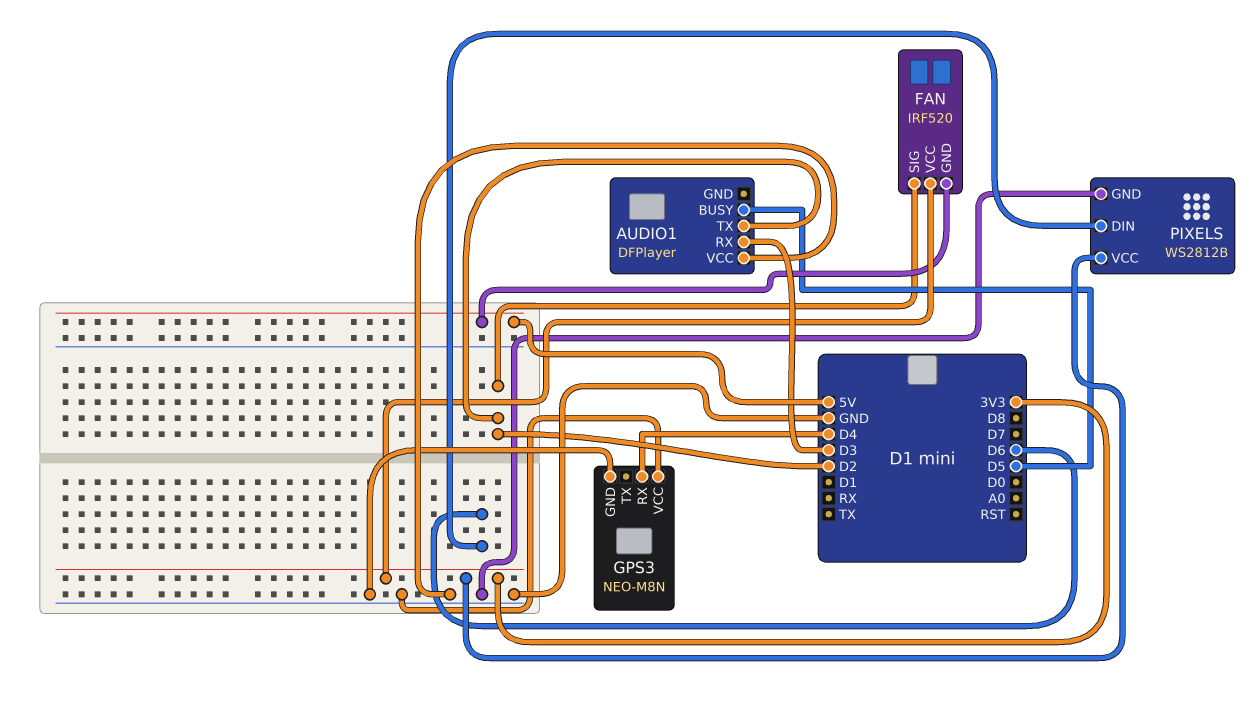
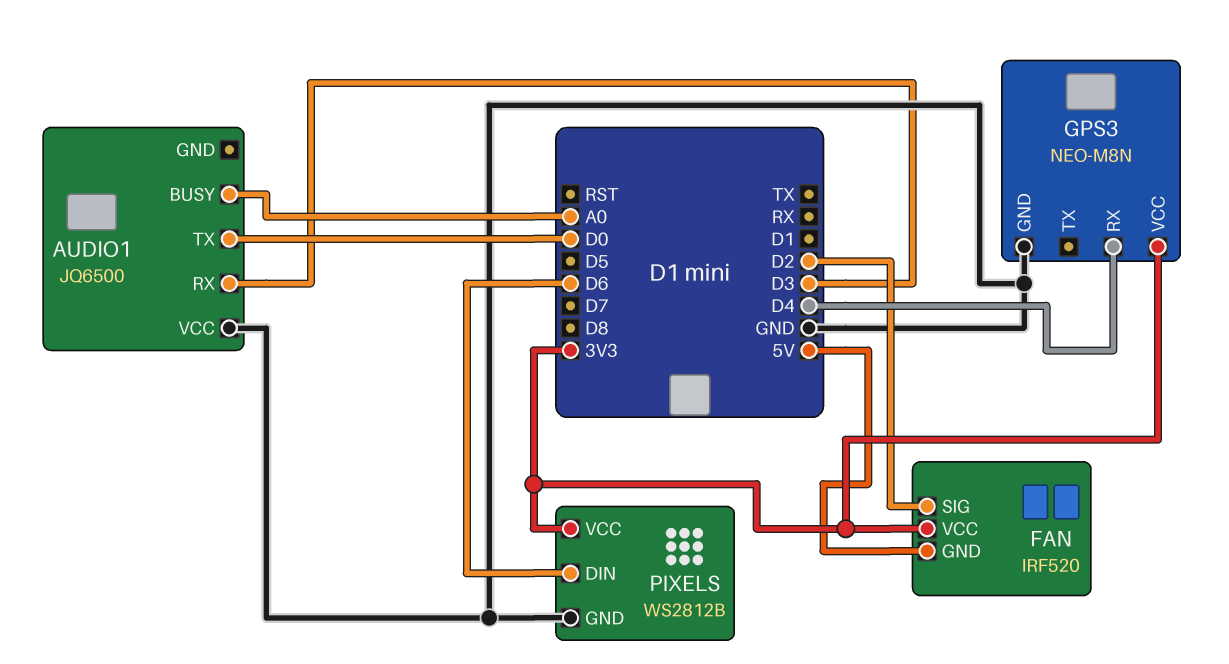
AUDIO1: DFPlayer -> JQ6500
AUDIO1 pin BUSY: D5 -> A0
AUDIO1 pin TX: D2 -> D0
GPS3 pin VCC: GND -> 3V3

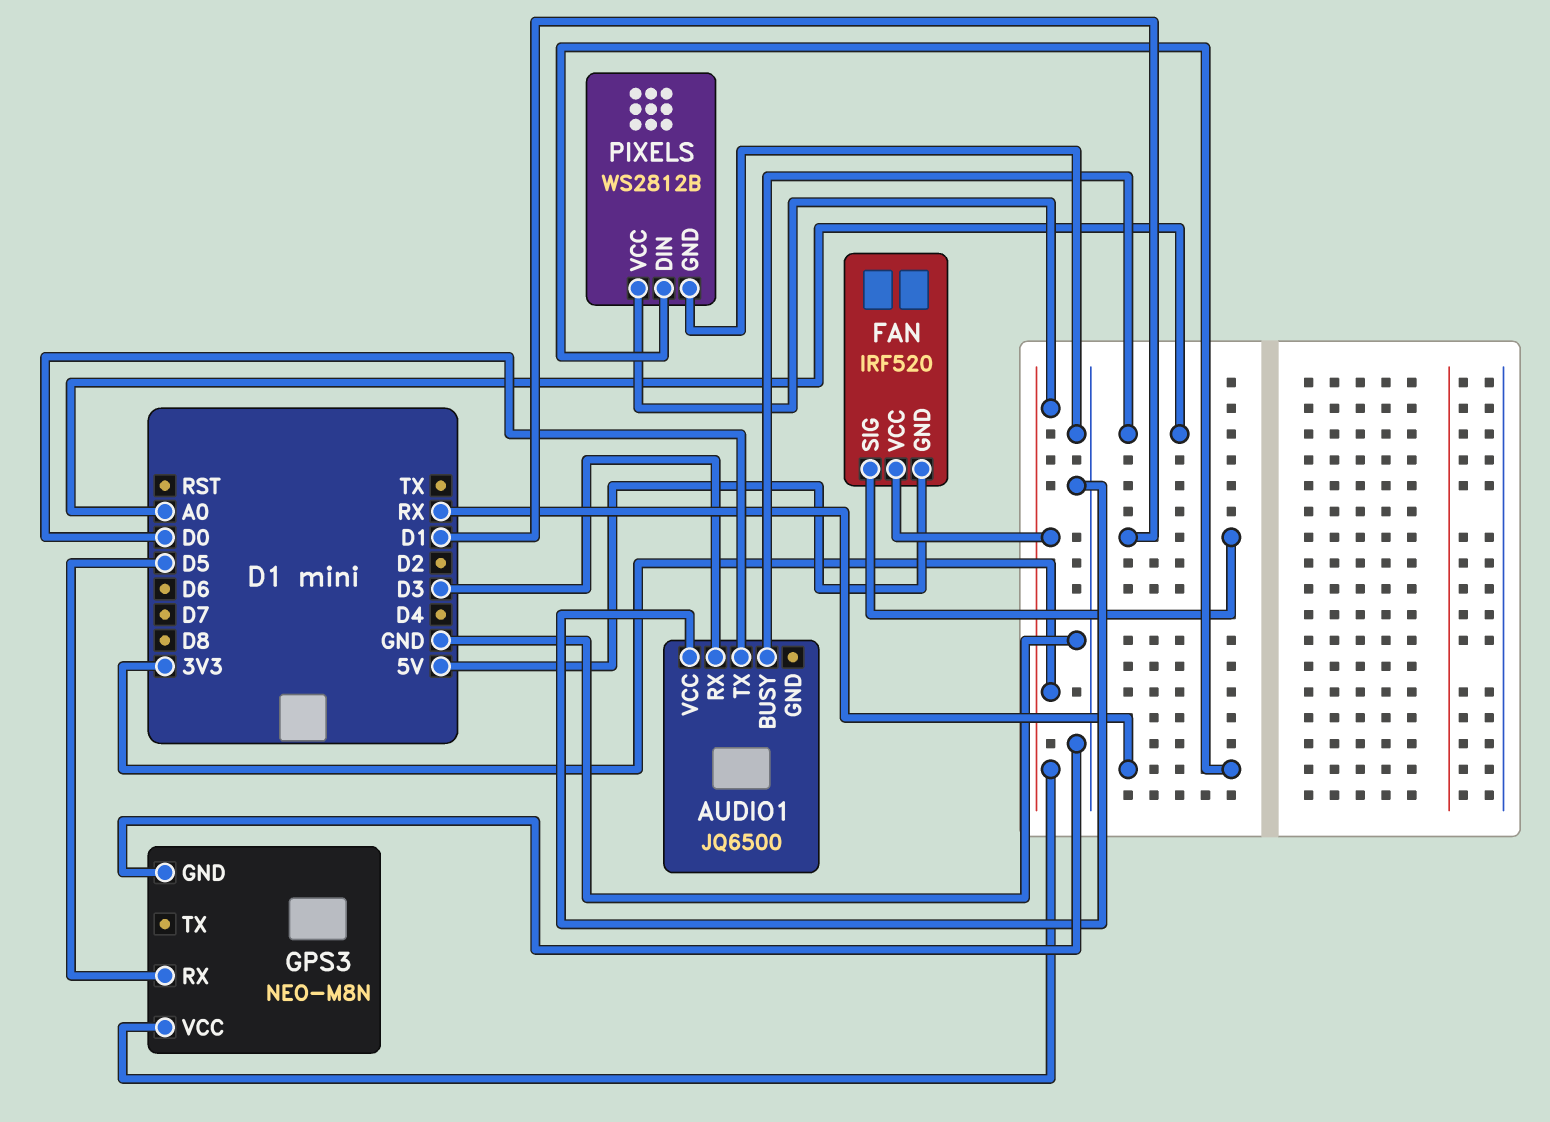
FAN pin SIG: D2 -> D1
GPS3 pin RX: D4 -> D5
PIXELS pin DIN: D6 -> RX

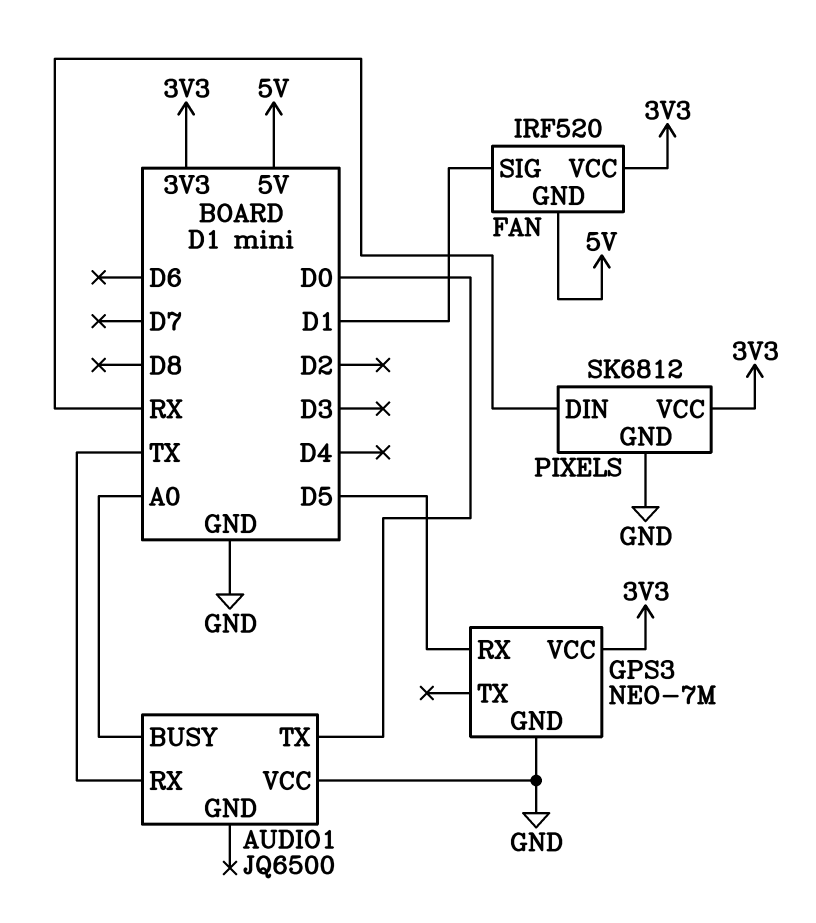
AUDIO1 pin RX: D3 -> TX
GPS3: NEO-M8N -> NEO-7M
PIXELS: WS2812B -> SK6812

